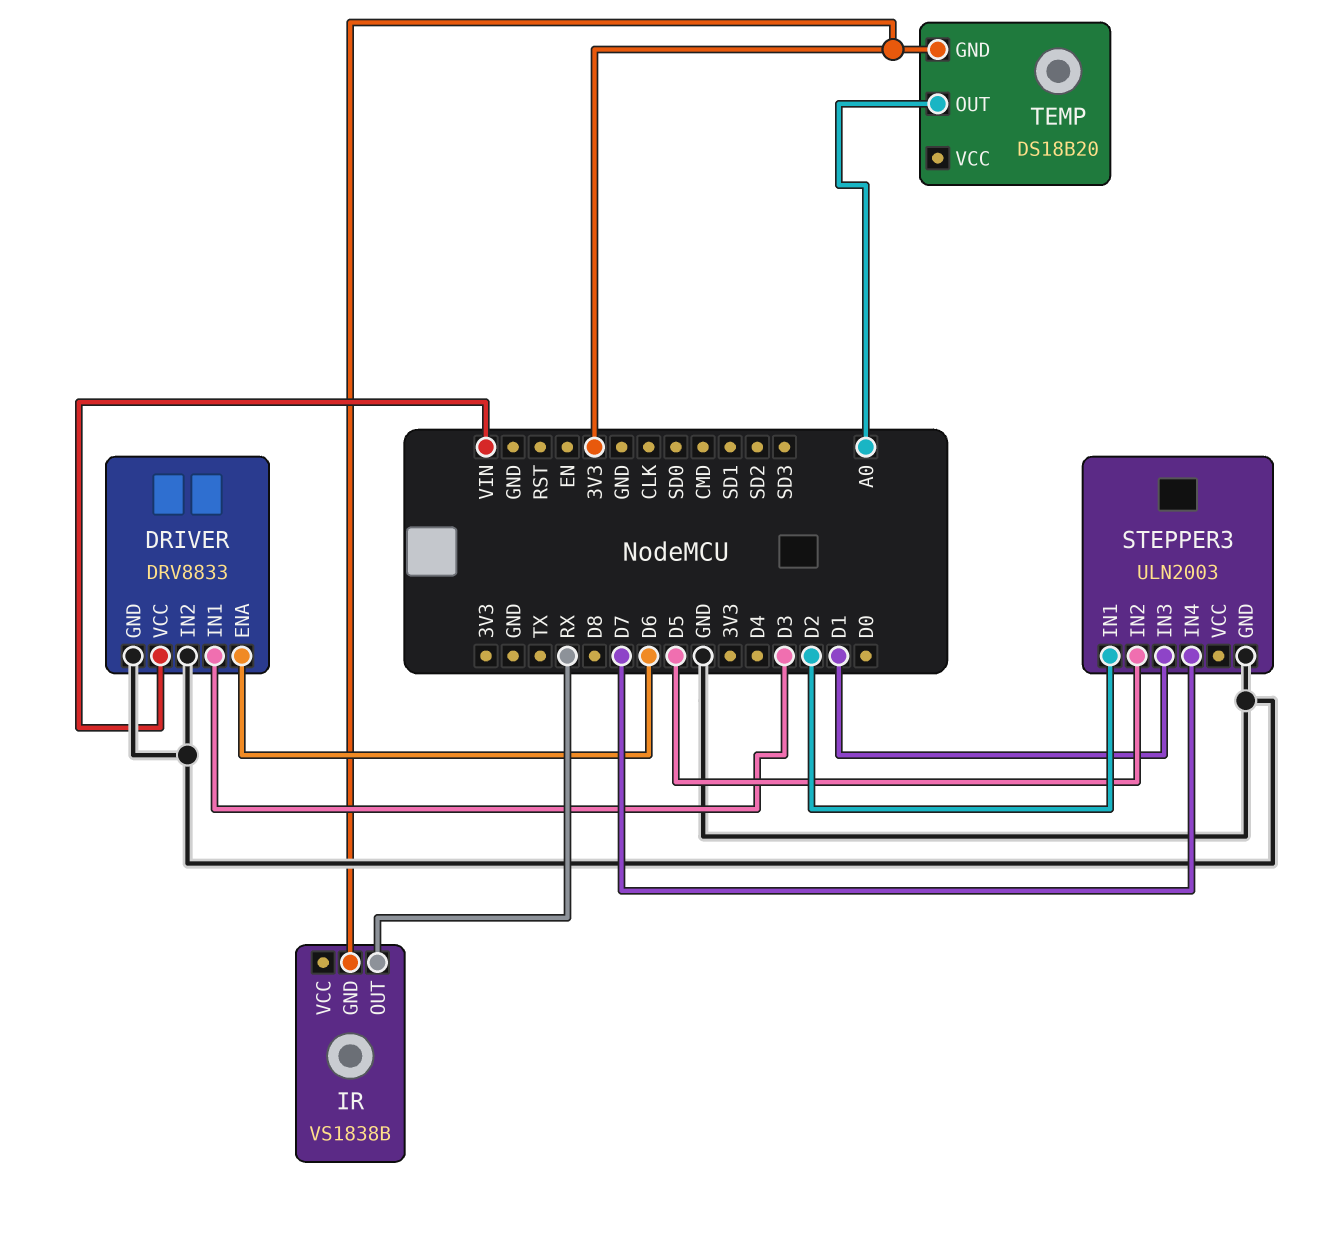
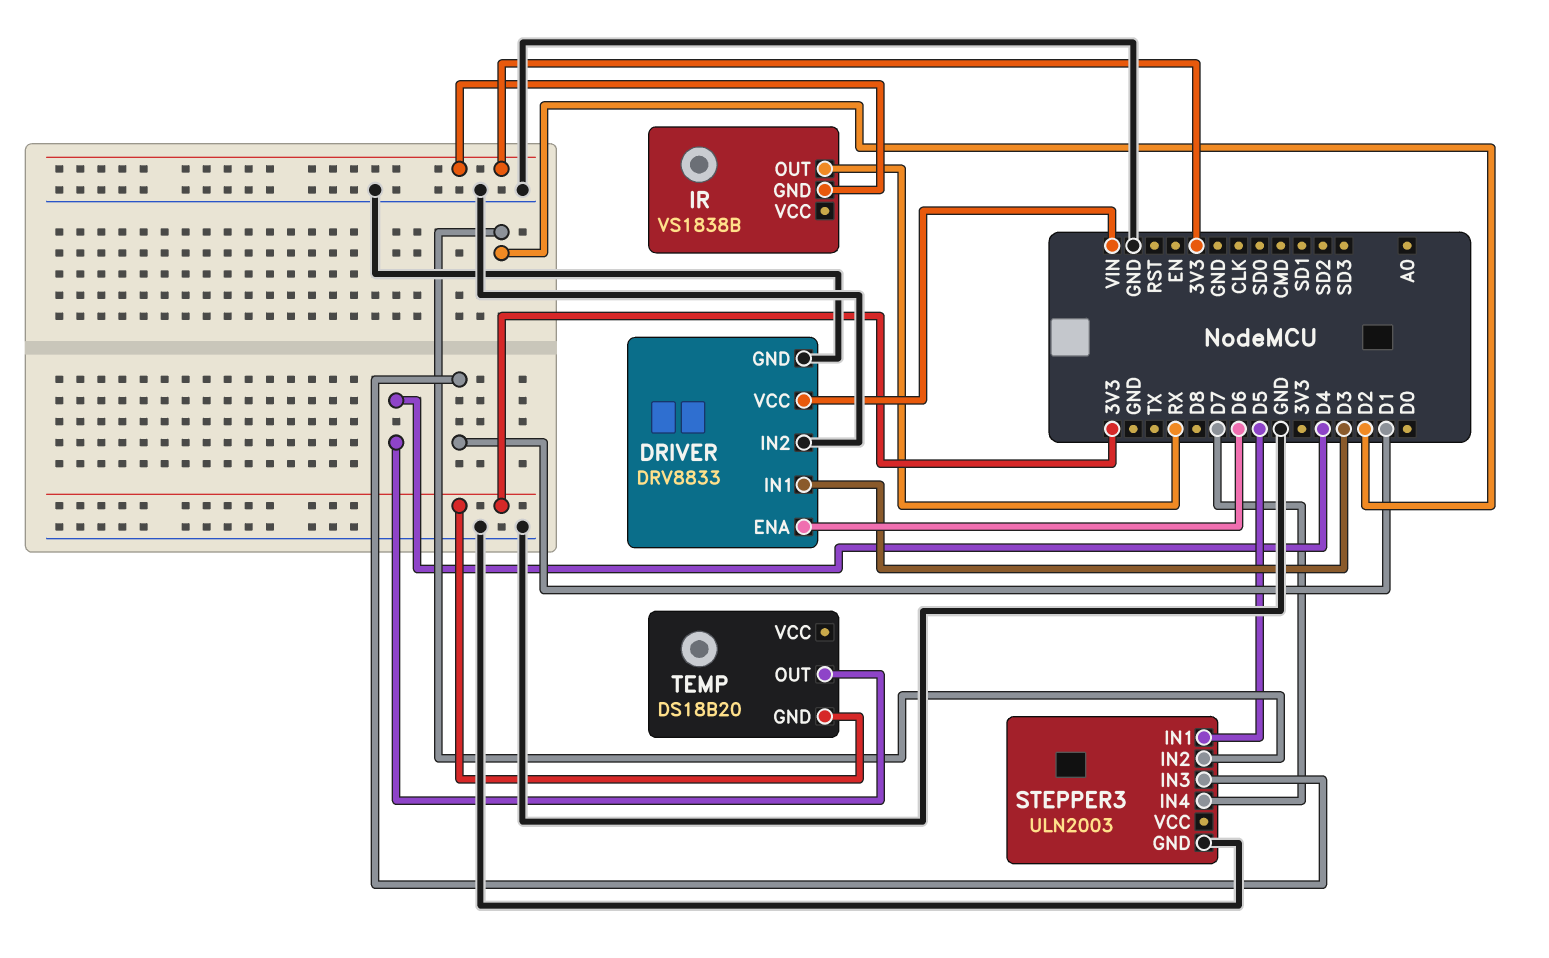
STEPPER3 pin IN1: D2 -> D5
STEPPER3 pin IN2: D5 -> D2
TEMP pin OUT: A0 -> D4

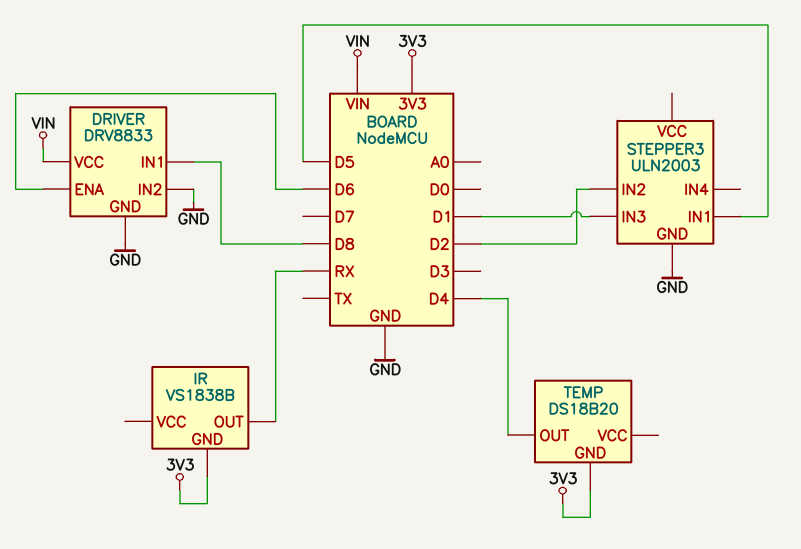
DRIVER pin IN1: D3 -> D8
STEPPER3 pin IN4: D7 -> none

